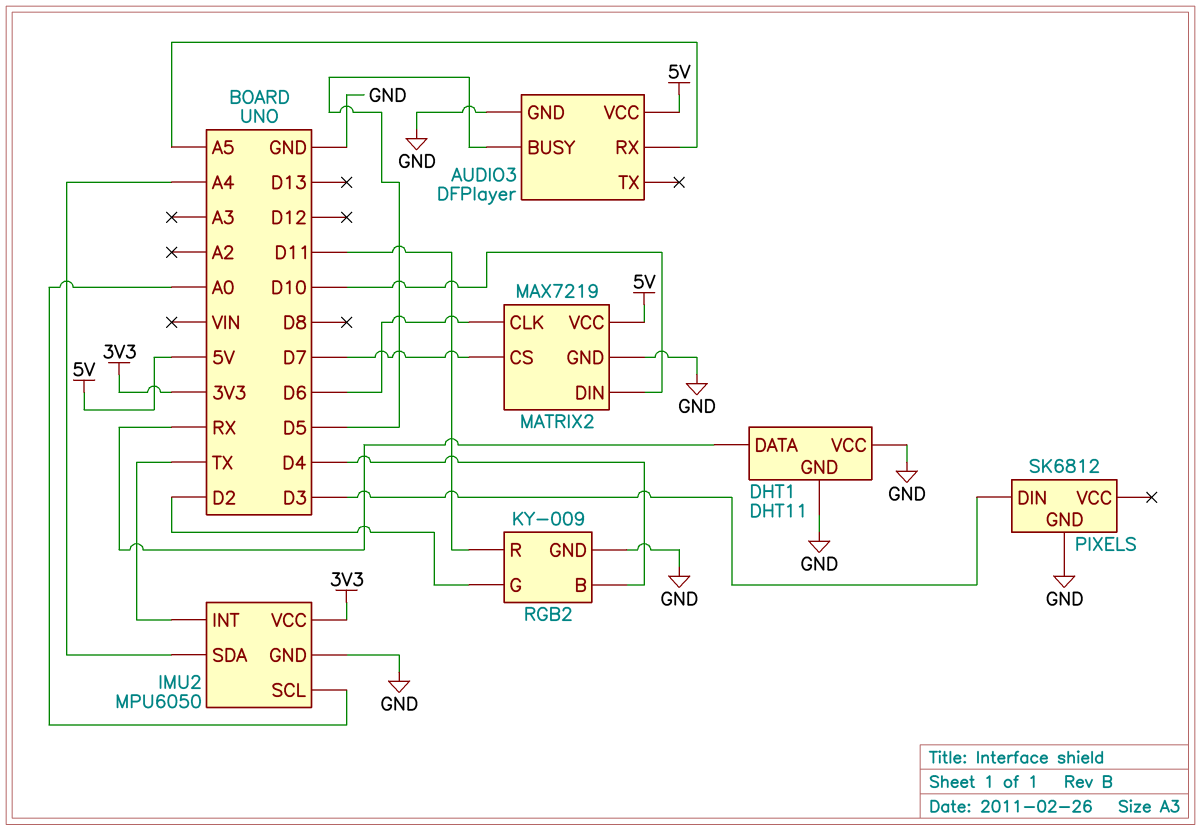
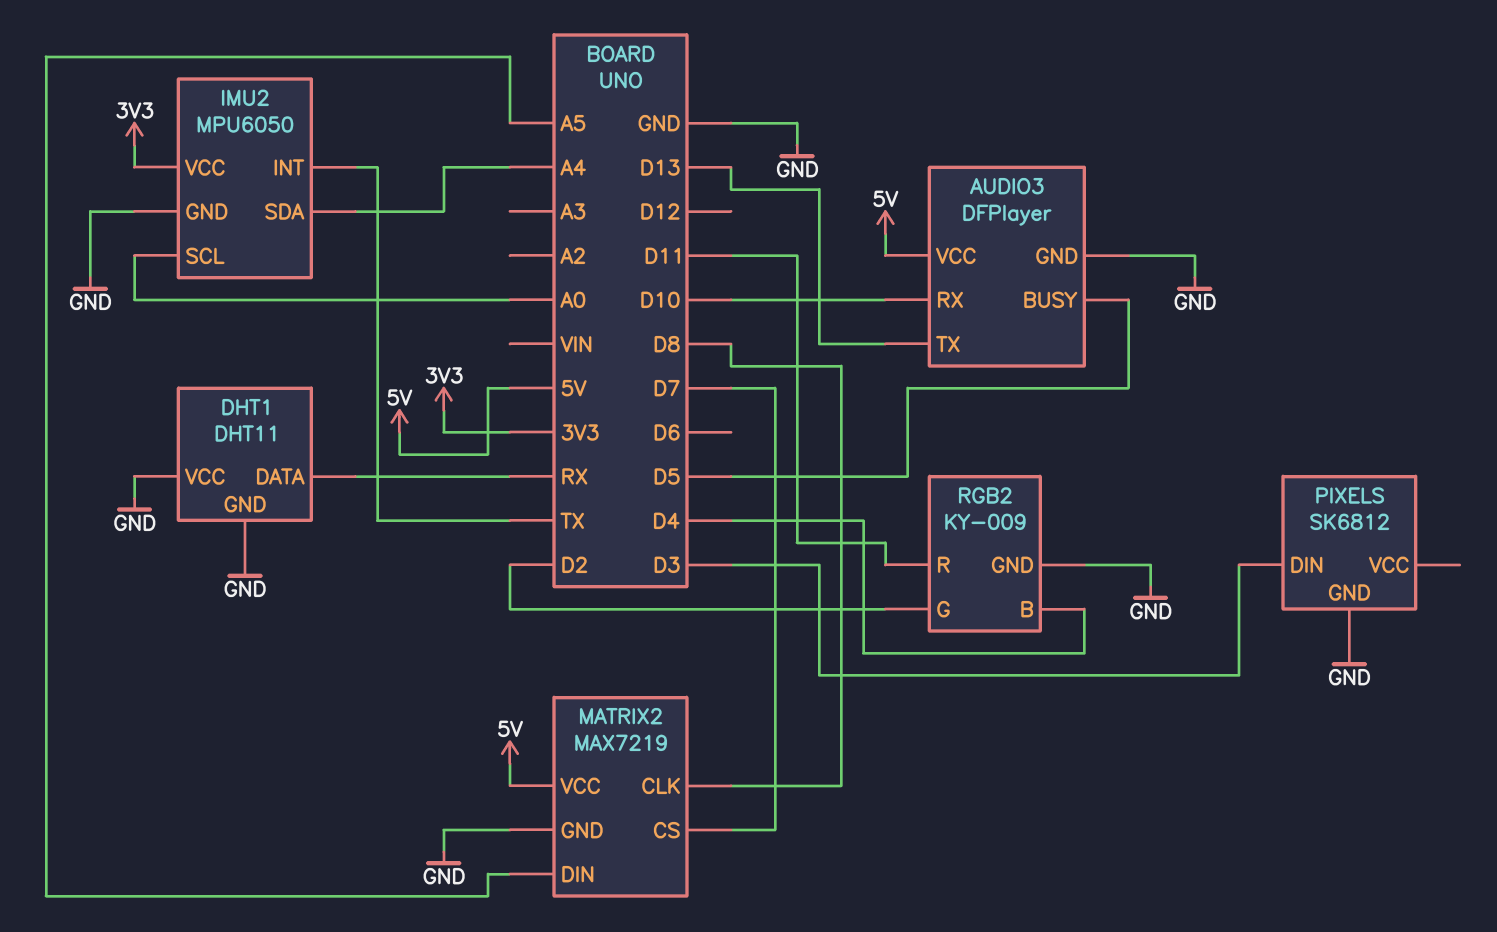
AUDIO3 pin RX: A5 -> D10
AUDIO3 pin TX: none -> D13
MATRIX2 pin CLK: D6 -> D8
MATRIX2 pin DIN: D10 -> A5

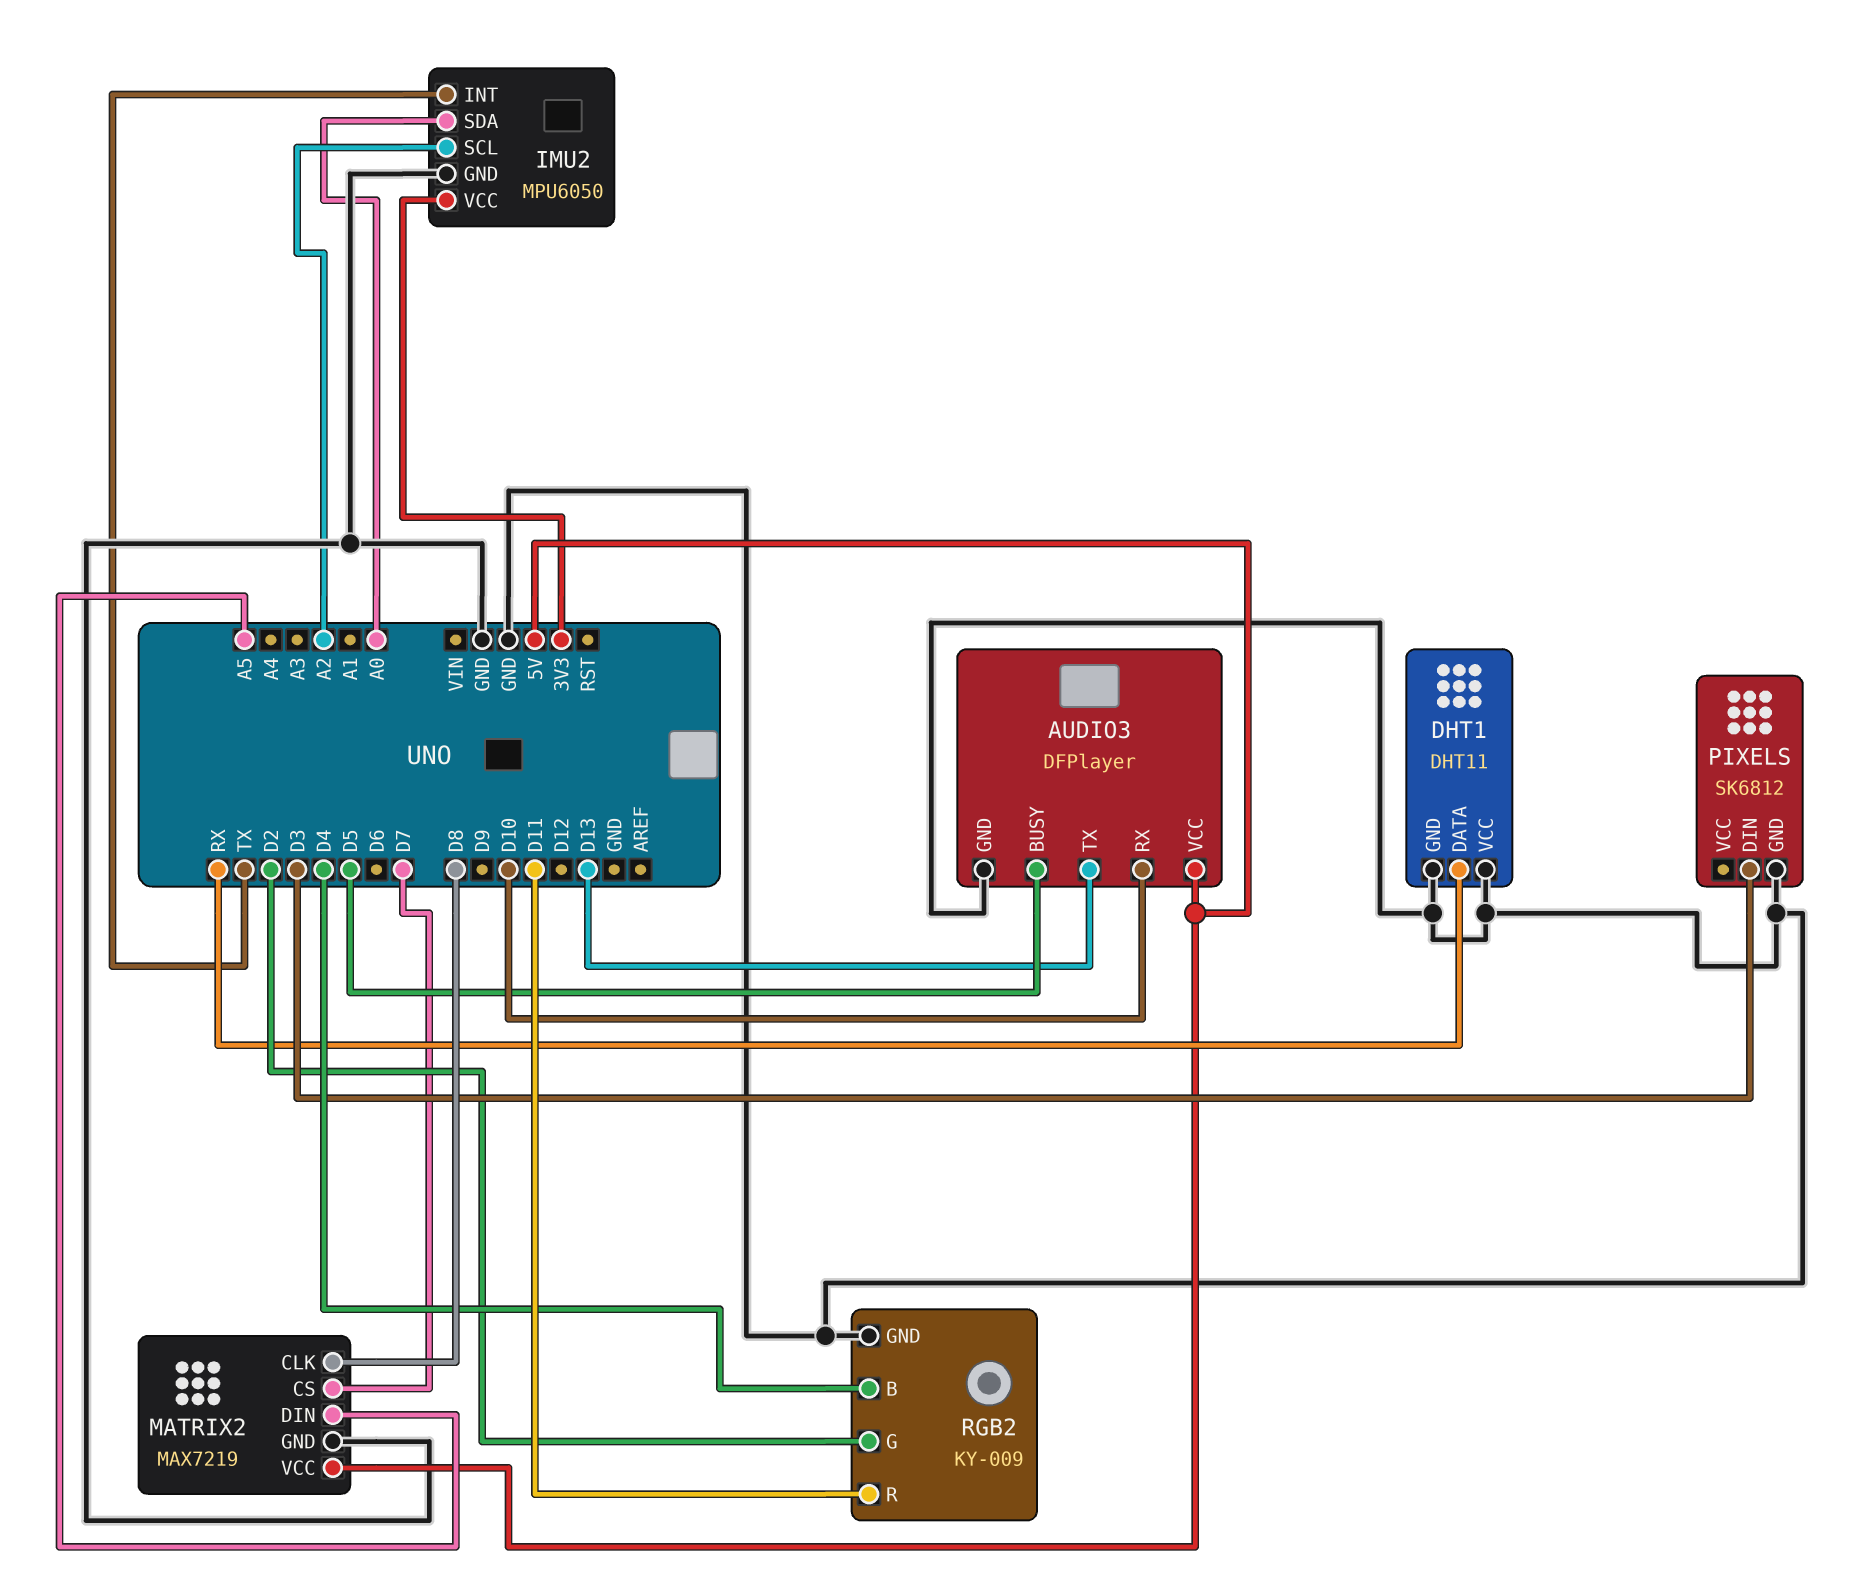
IMU2 pin SCL: A0 -> A2
IMU2 pin SDA: A4 -> A0

